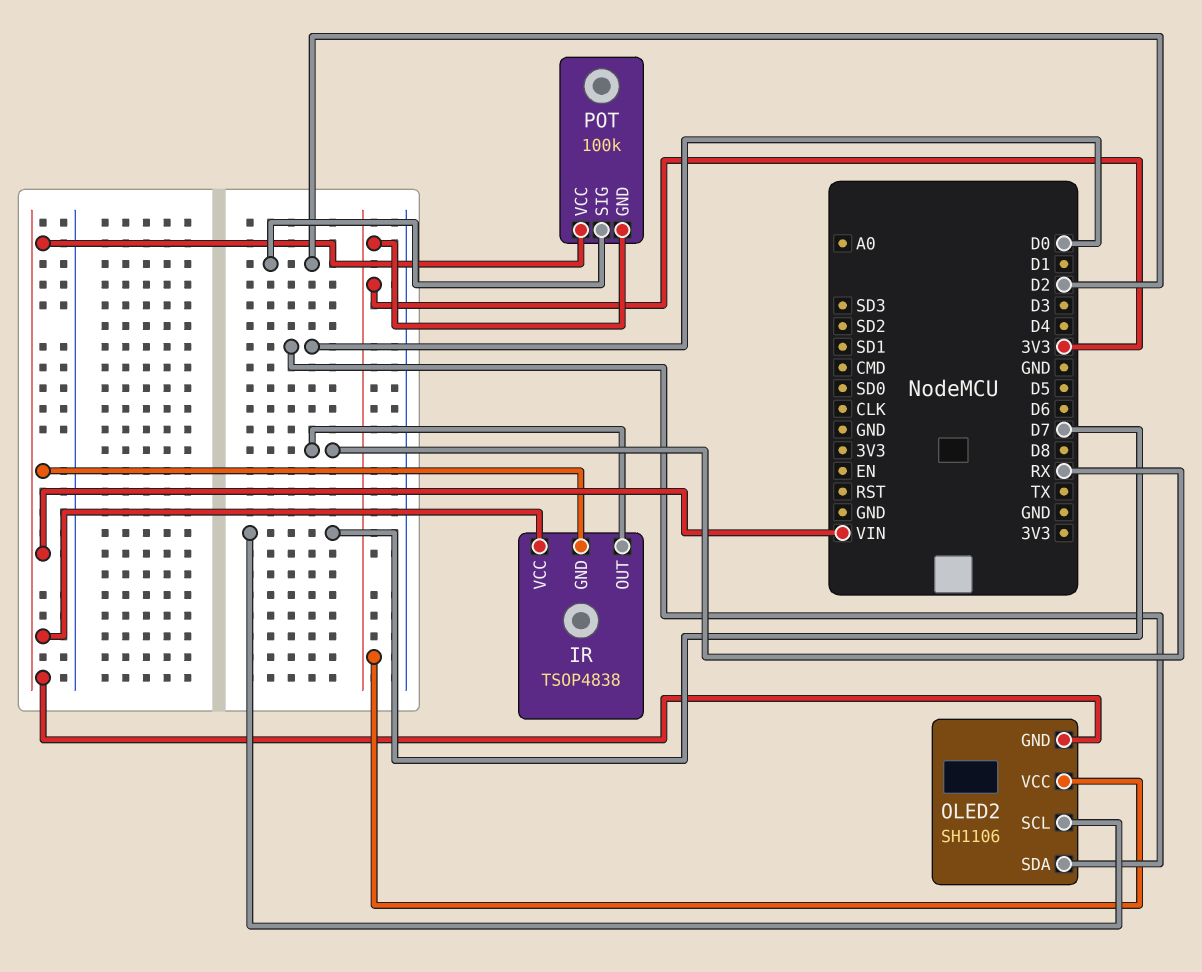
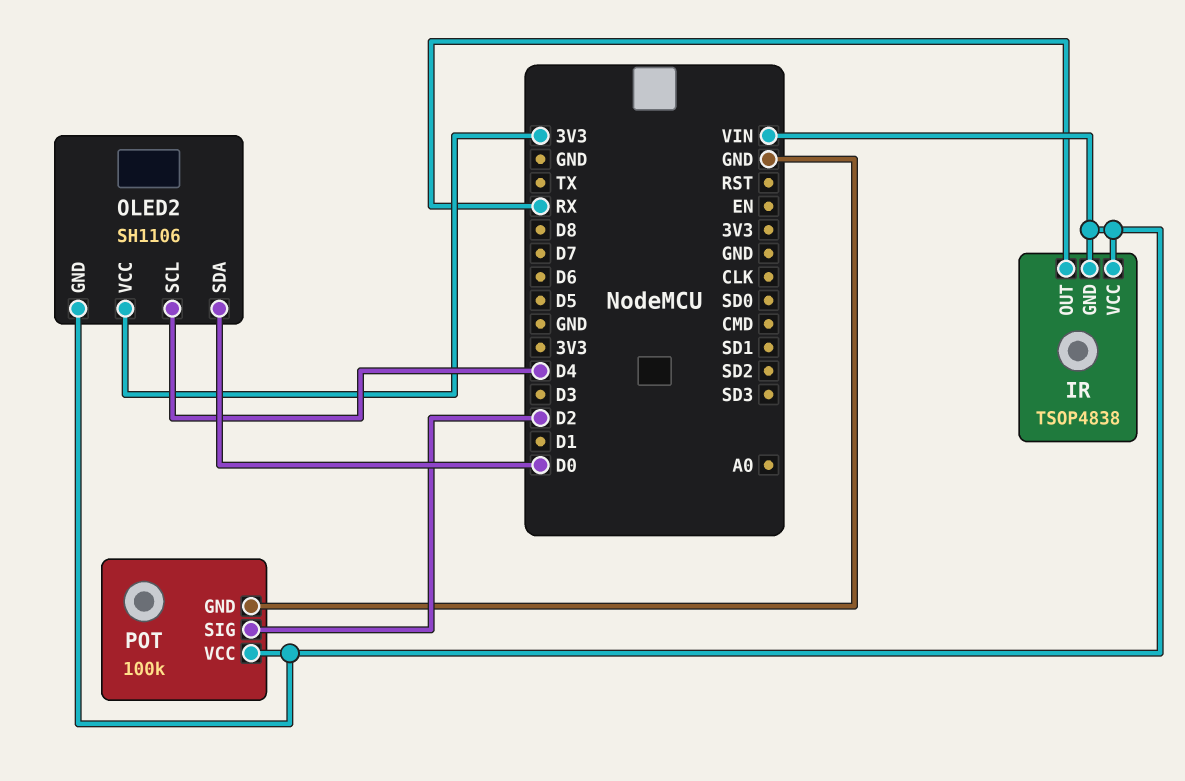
OLED2 pin SCL: D7 -> D4
POT pin GND: 3V3 -> GND

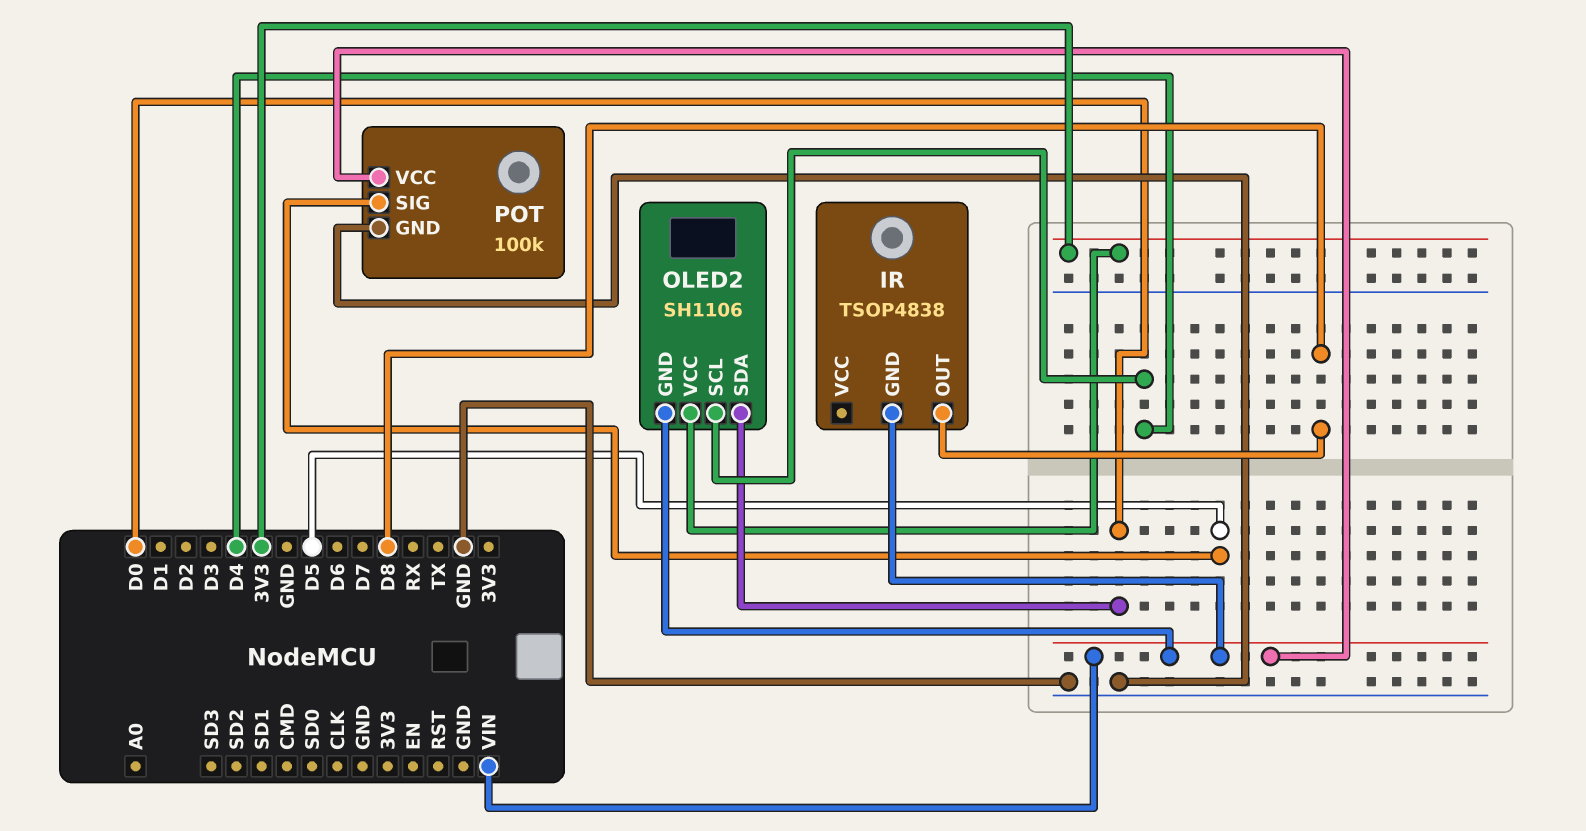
IR pin OUT: RX -> D8
IR pin VCC: VIN -> none
POT pin SIG: D2 -> D5

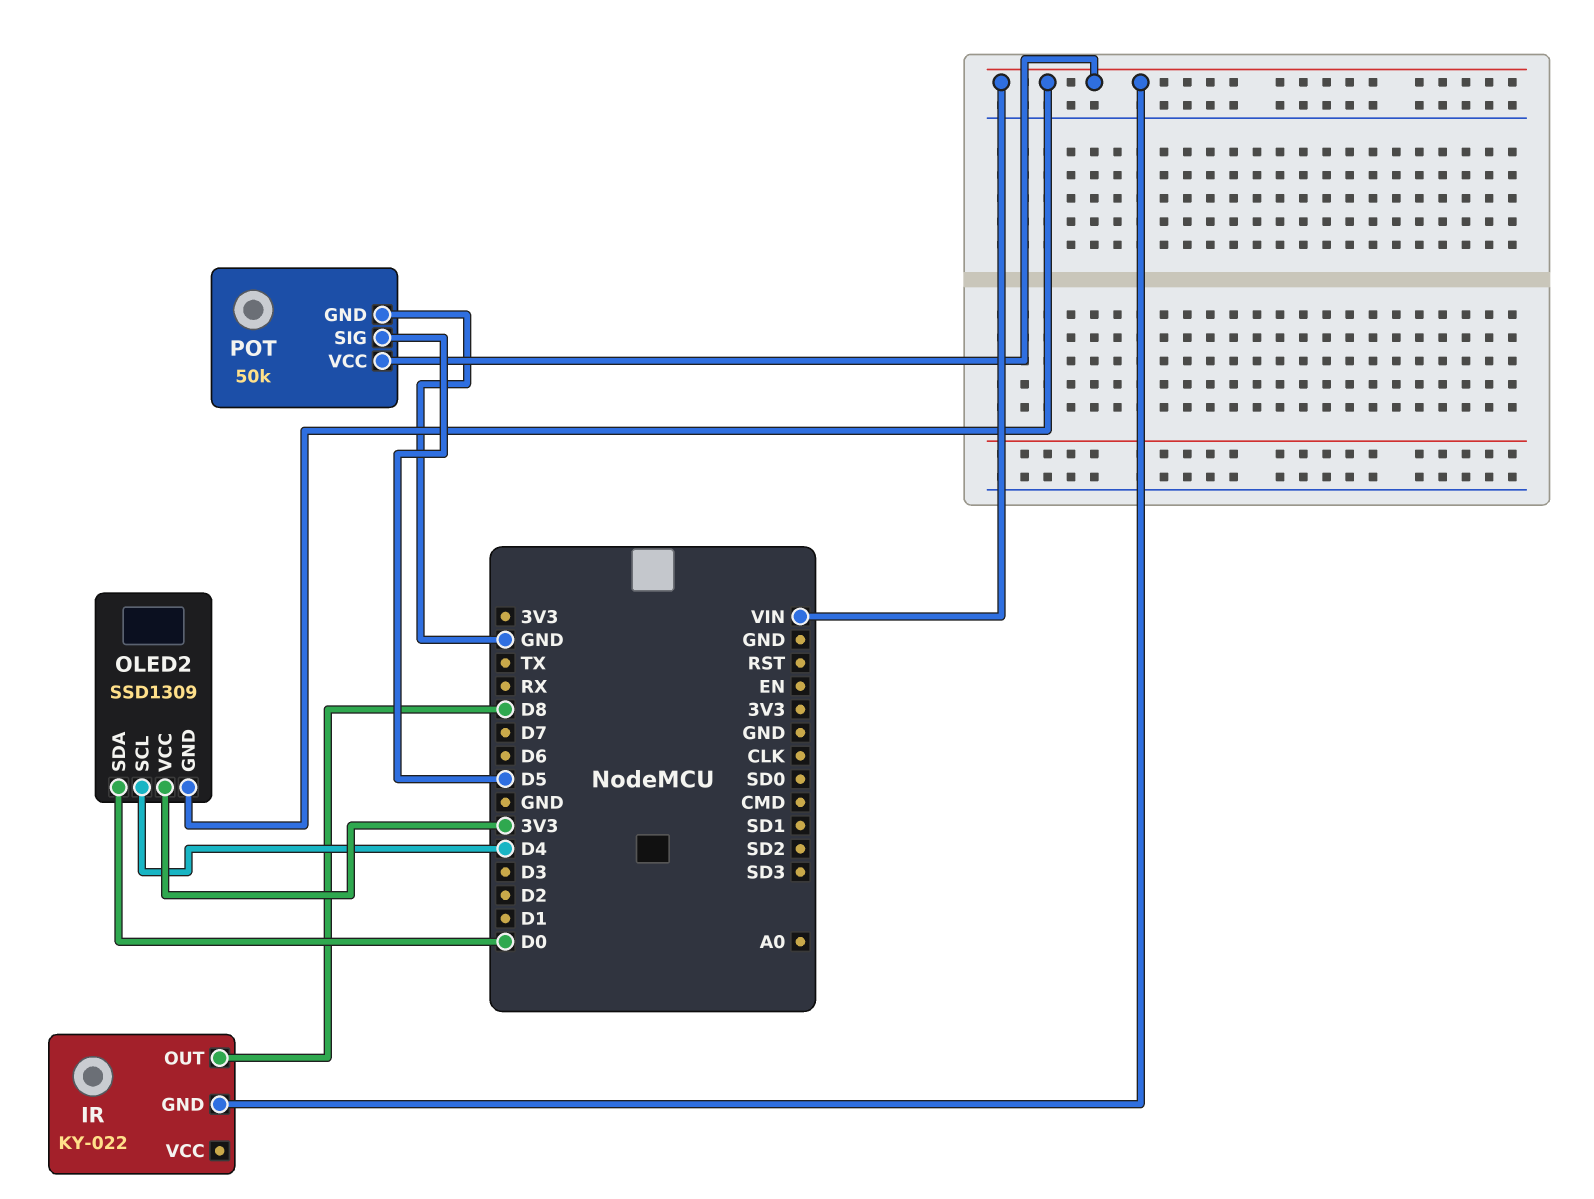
IR: TSOP4838 -> KY-022
OLED2: SH1106 -> SSD1309
POT: 100k -> 50k

